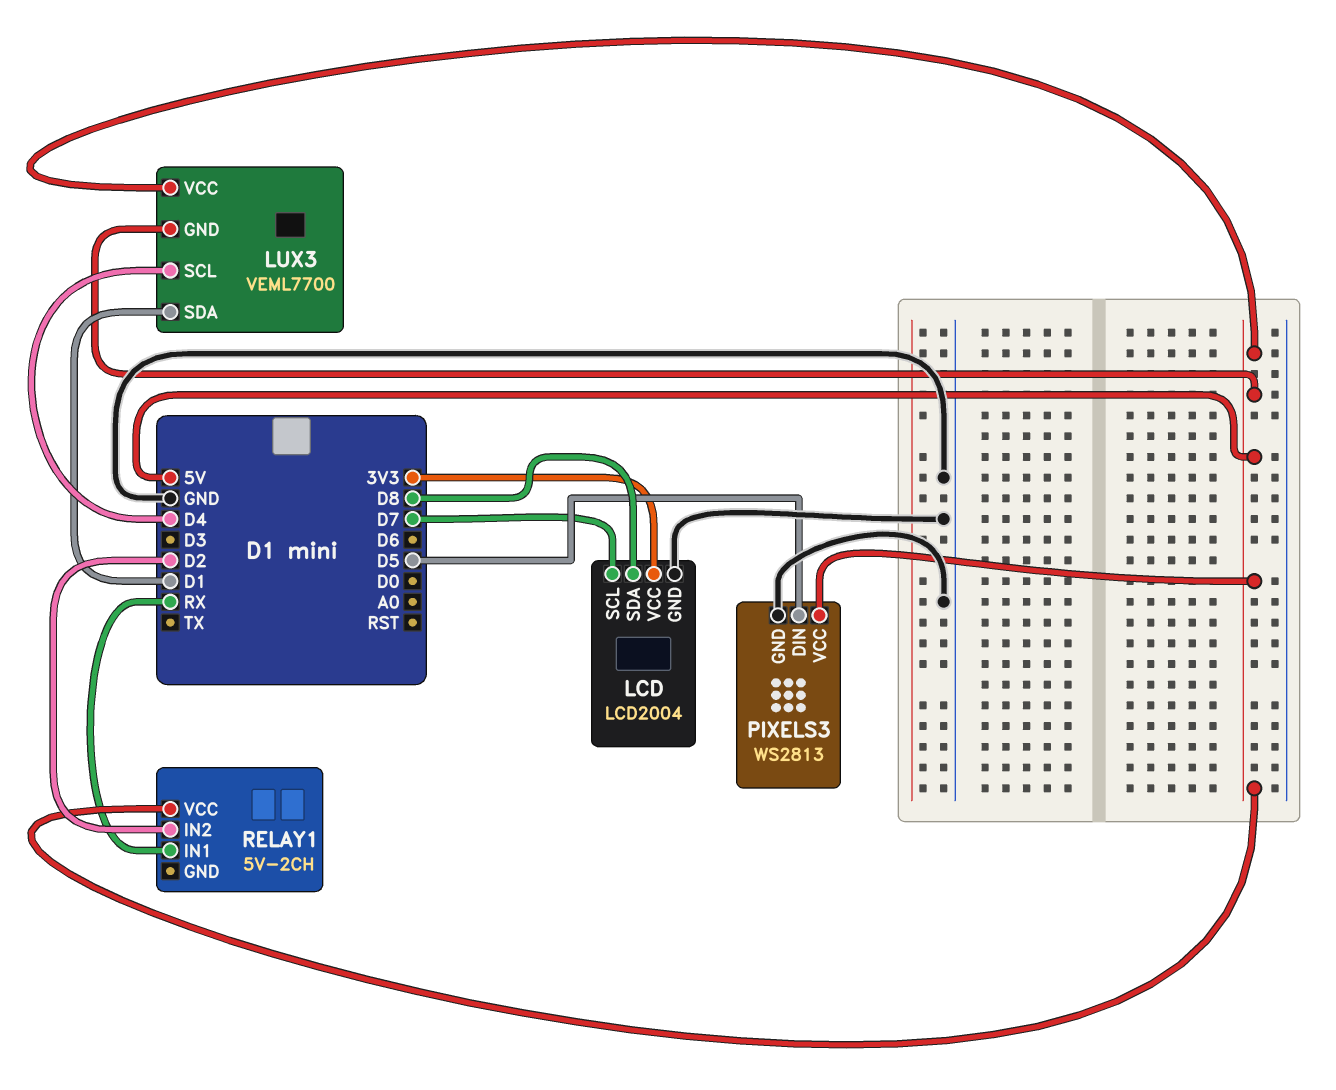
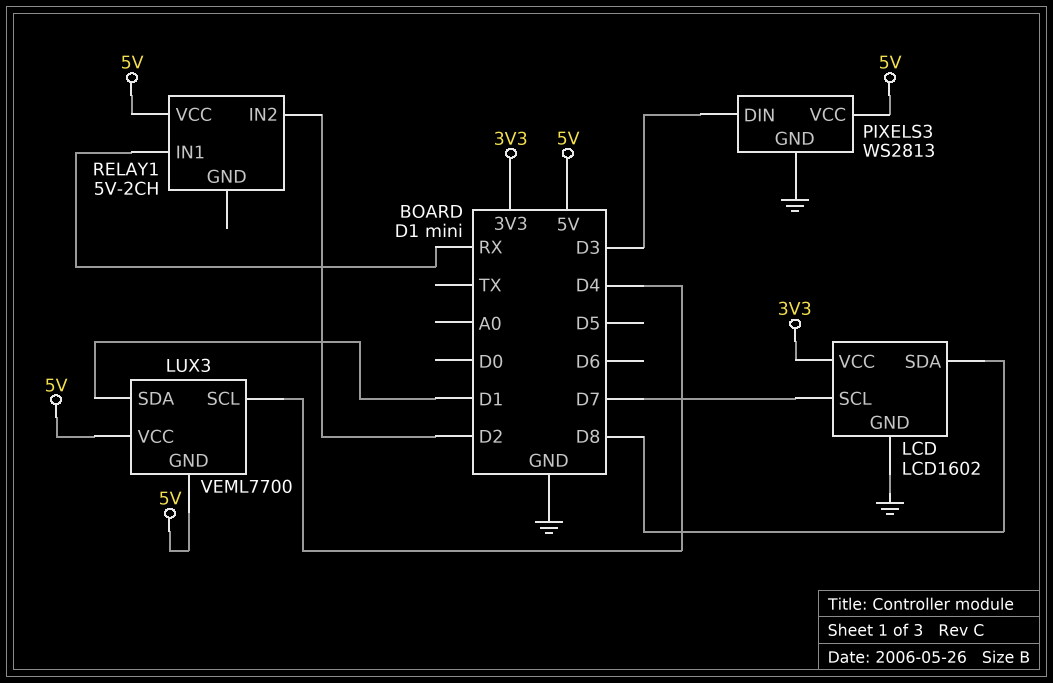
LCD: LCD2004 -> LCD1602
PIXELS3 pin DIN: D5 -> D3

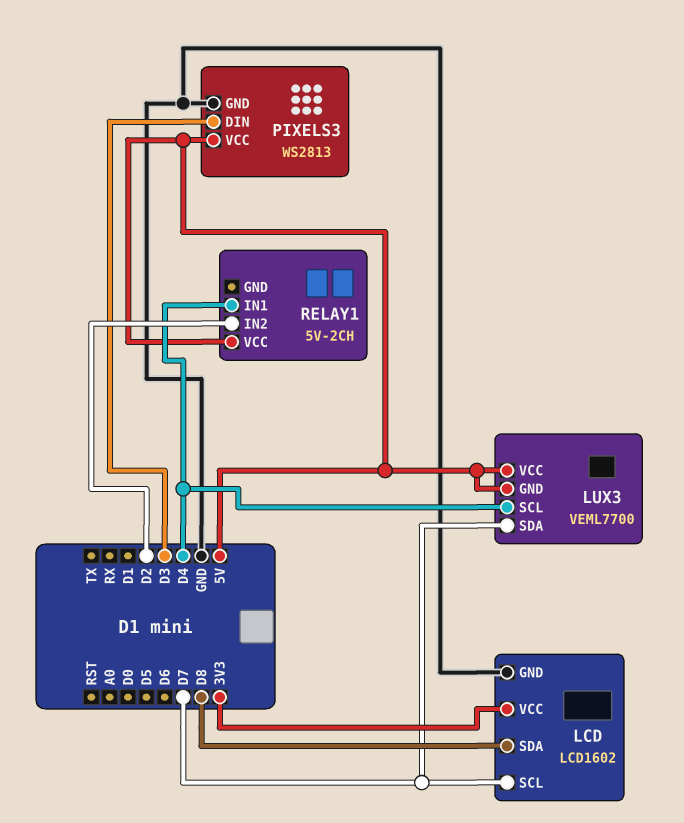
LUX3 pin SDA: D1 -> D7
RELAY1 pin IN1: RX -> D4

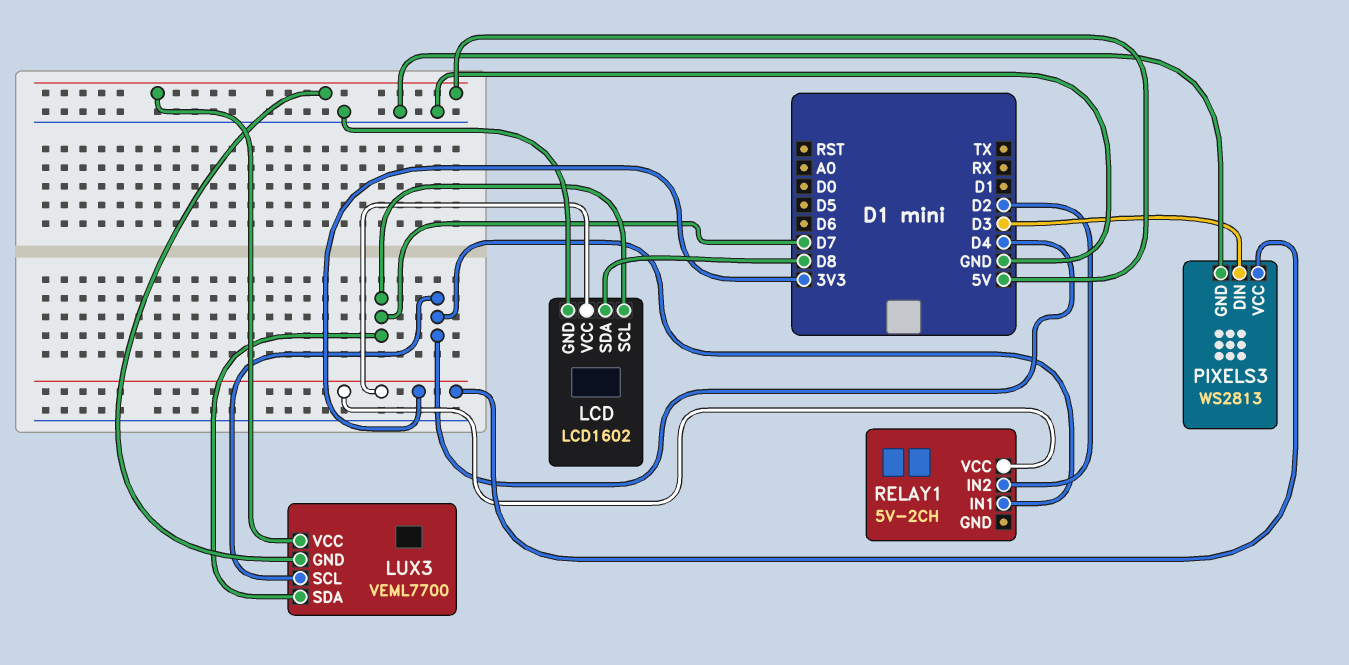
PIXELS3 pin VCC: 5V -> 3V3
RELAY1 pin VCC: 5V -> 3V3

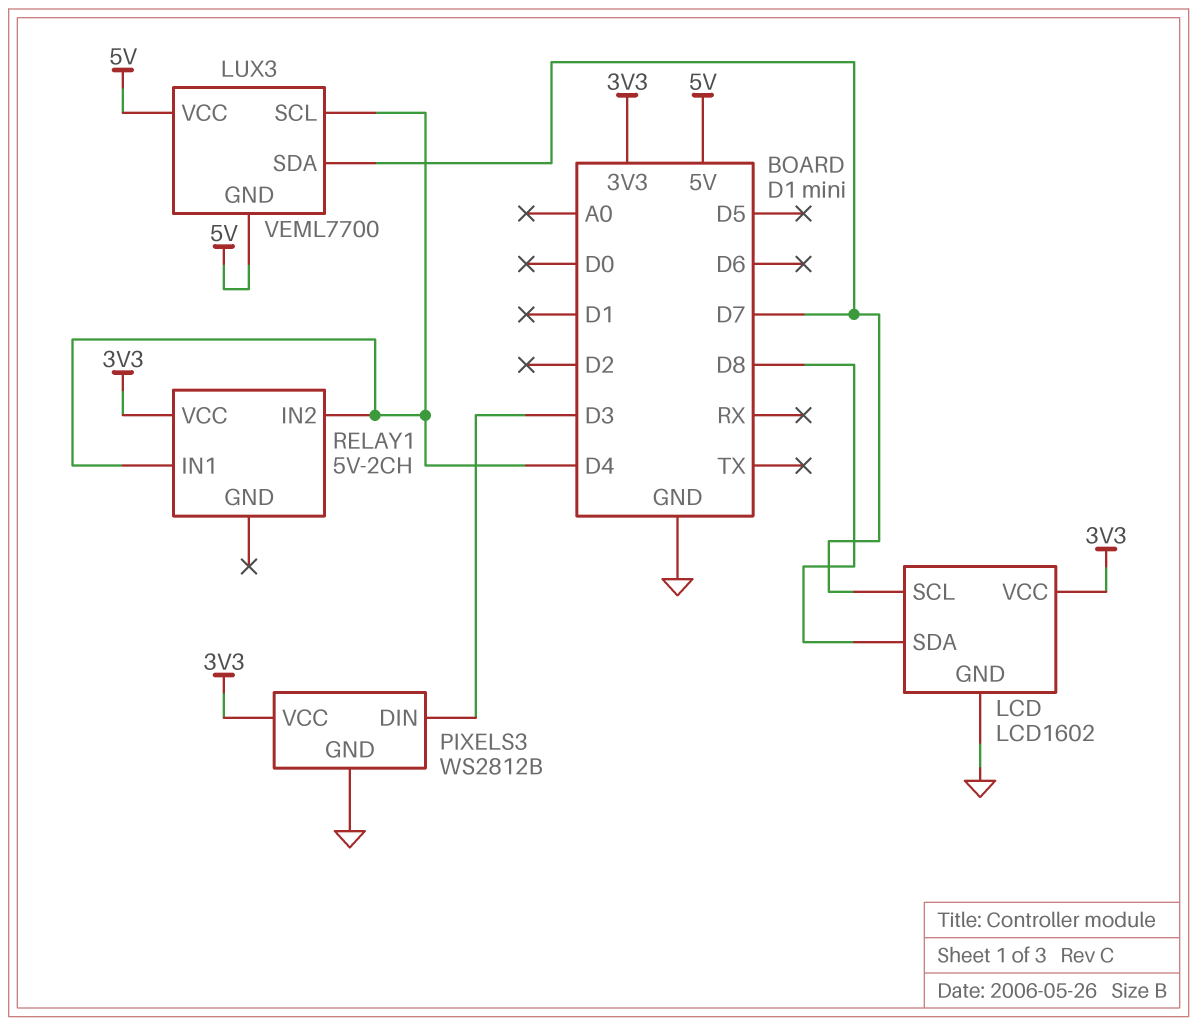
PIXELS3: WS2813 -> WS2812B
RELAY1 pin IN2: D2 -> D4

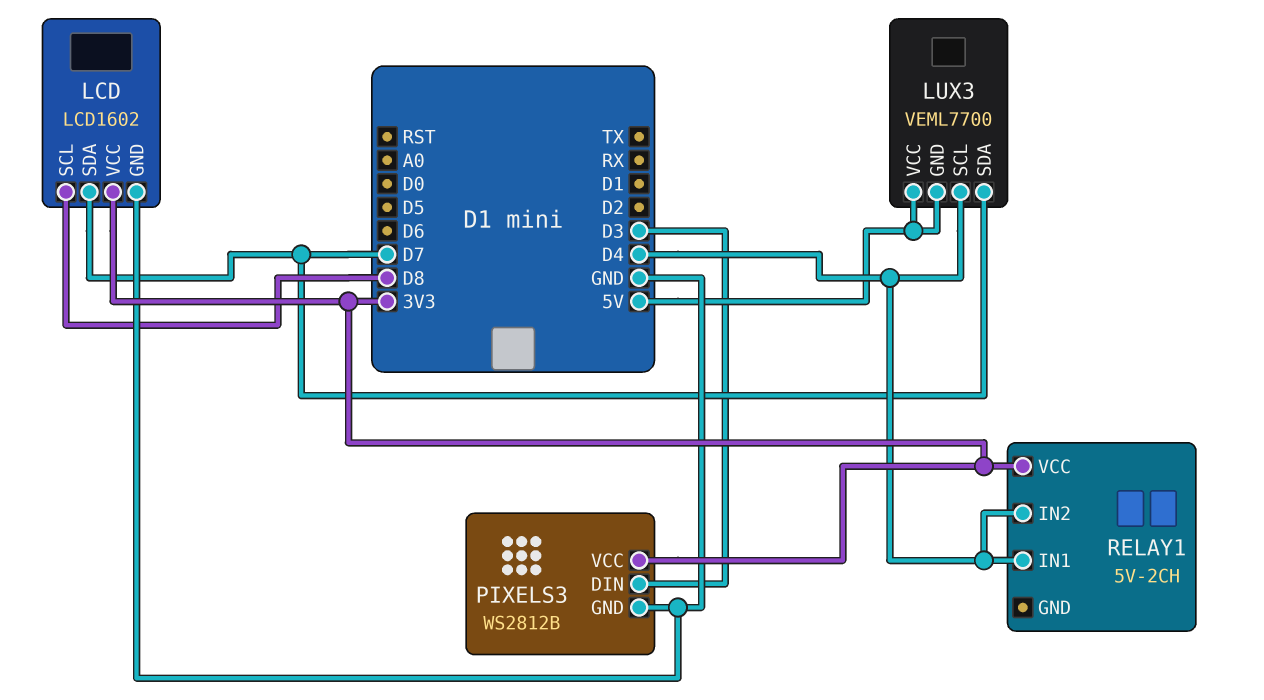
LCD pin SCL: D7 -> D8
LCD pin SDA: D8 -> D7

